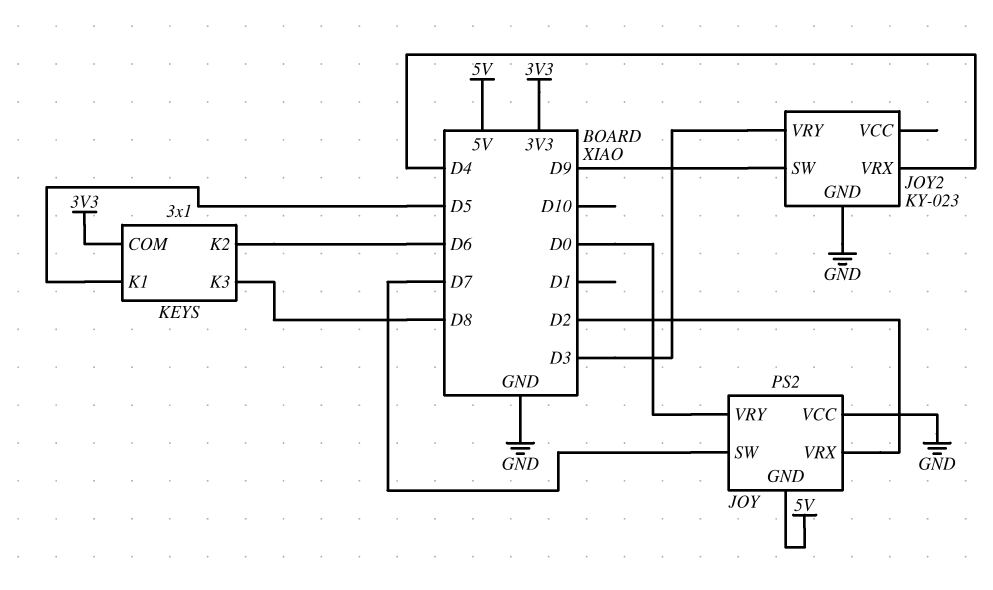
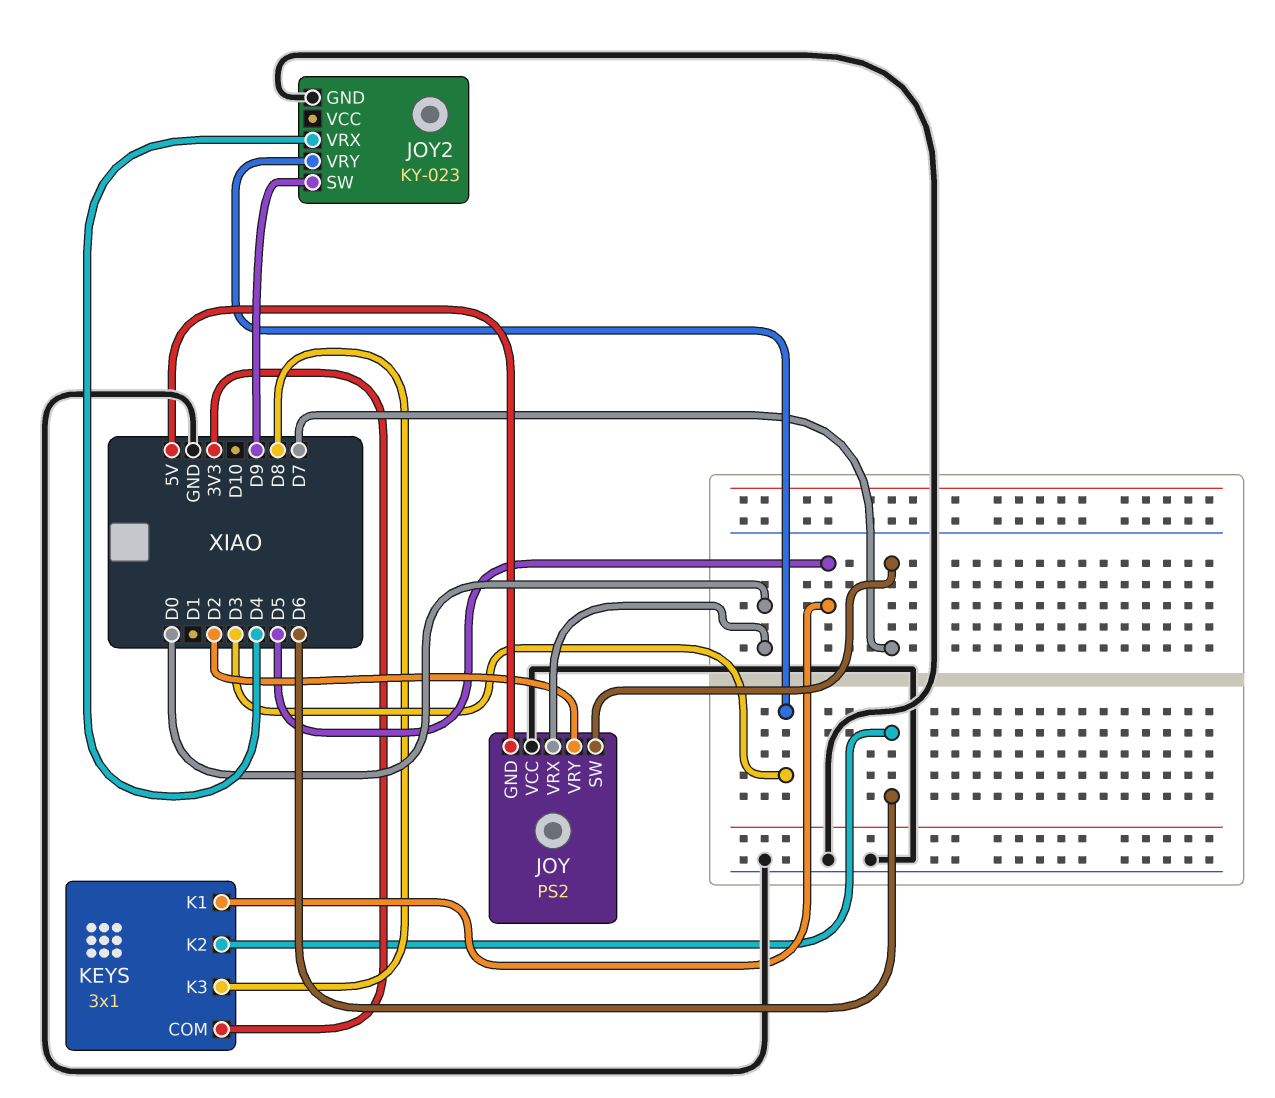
JOY pin VRX: D2 -> D0
JOY pin VRY: D0 -> D2

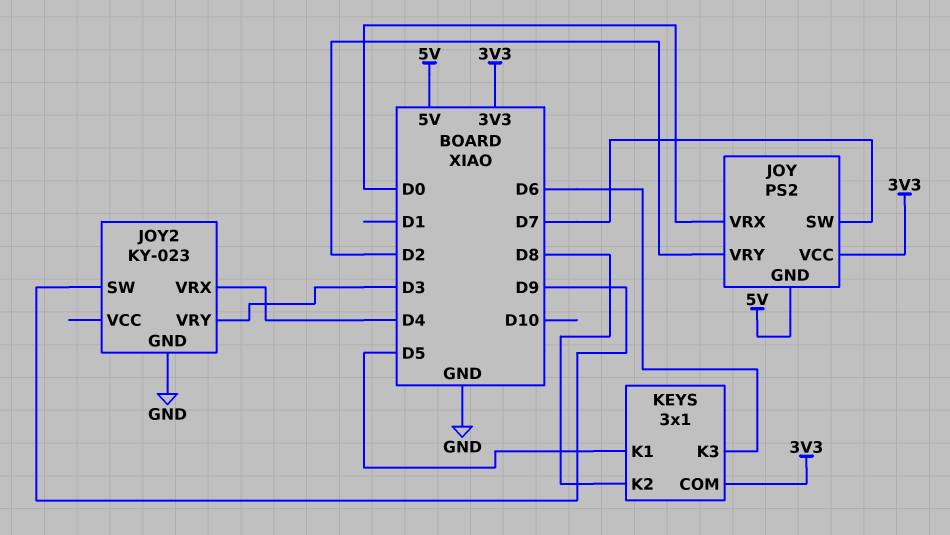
JOY pin VCC: GND -> 3V3
KEYS pin K2: D6 -> D8
KEYS pin K3: D8 -> D6

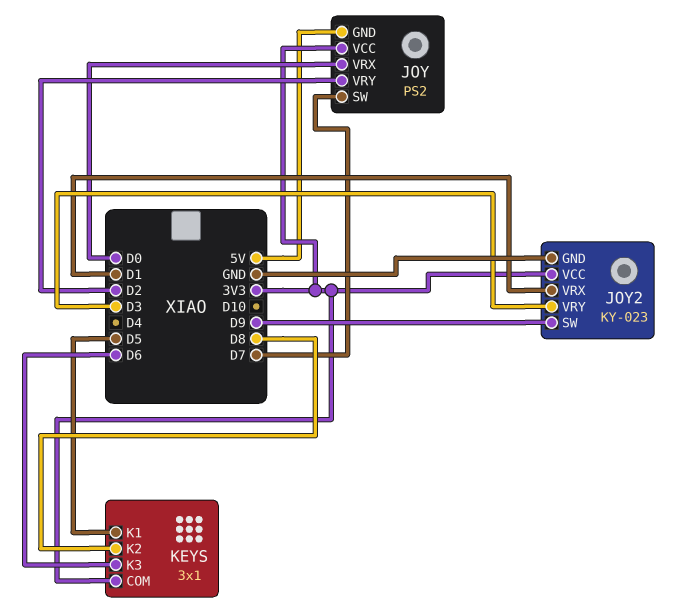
JOY2 pin VCC: none -> 3V3
JOY2 pin VRX: D4 -> D1

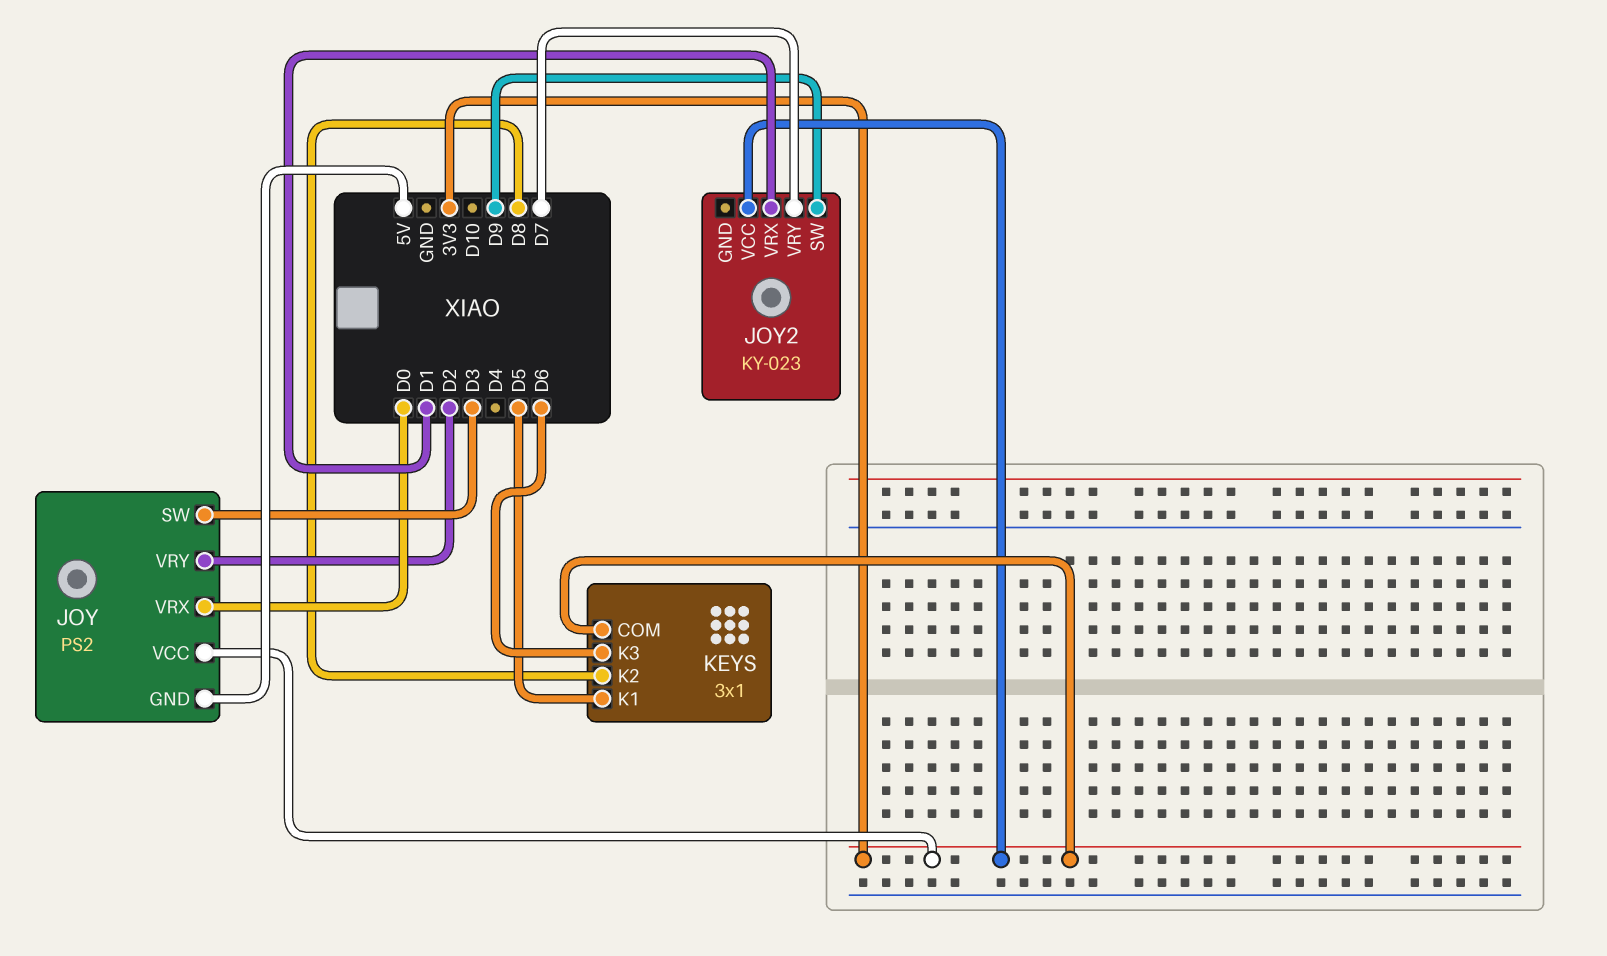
JOY pin SW: D7 -> D3
JOY2 pin GND: GND -> none
JOY2 pin VRY: D3 -> D7

